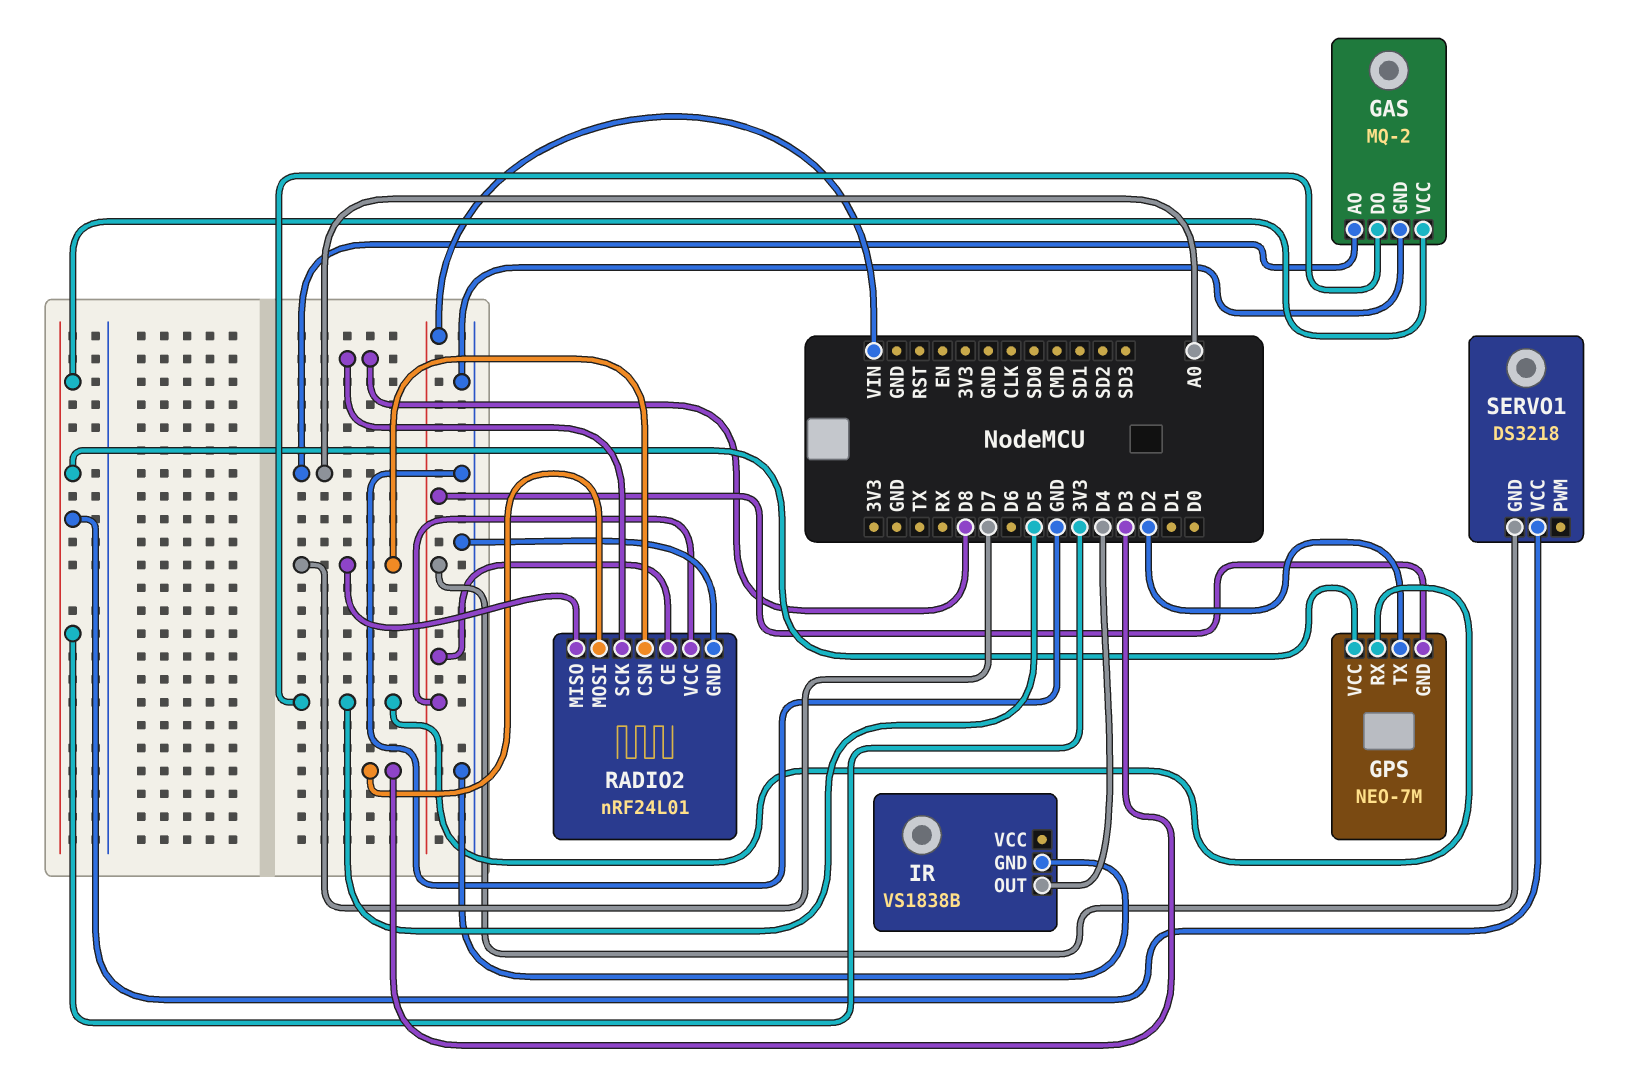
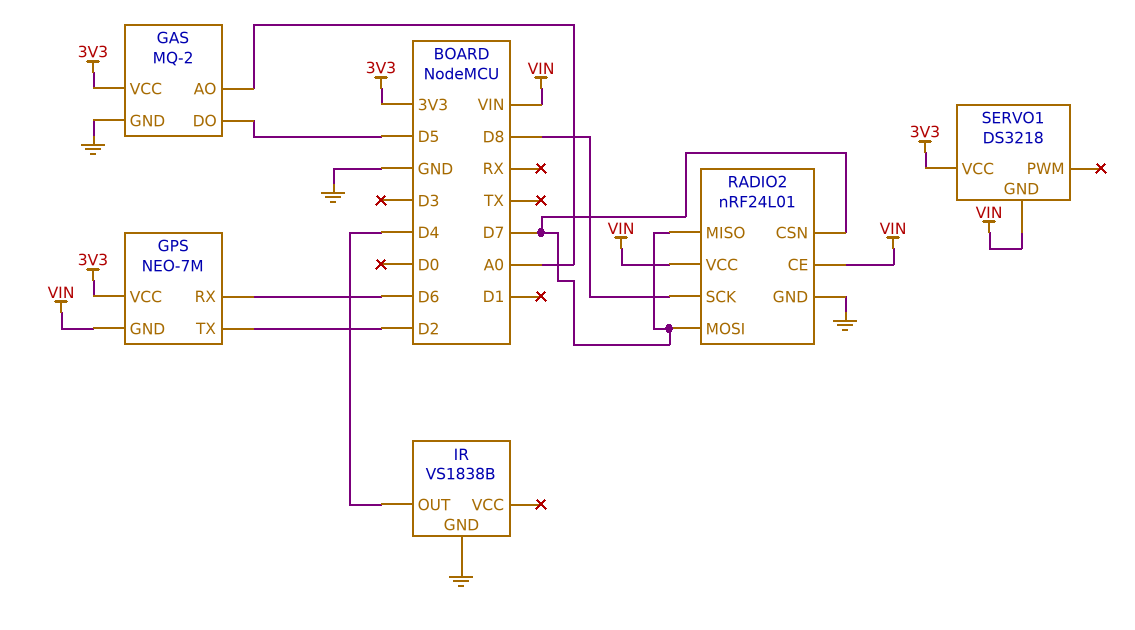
GPS pin RX: D5 -> D6
RADIO2 pin MOSI: D3 -> D7

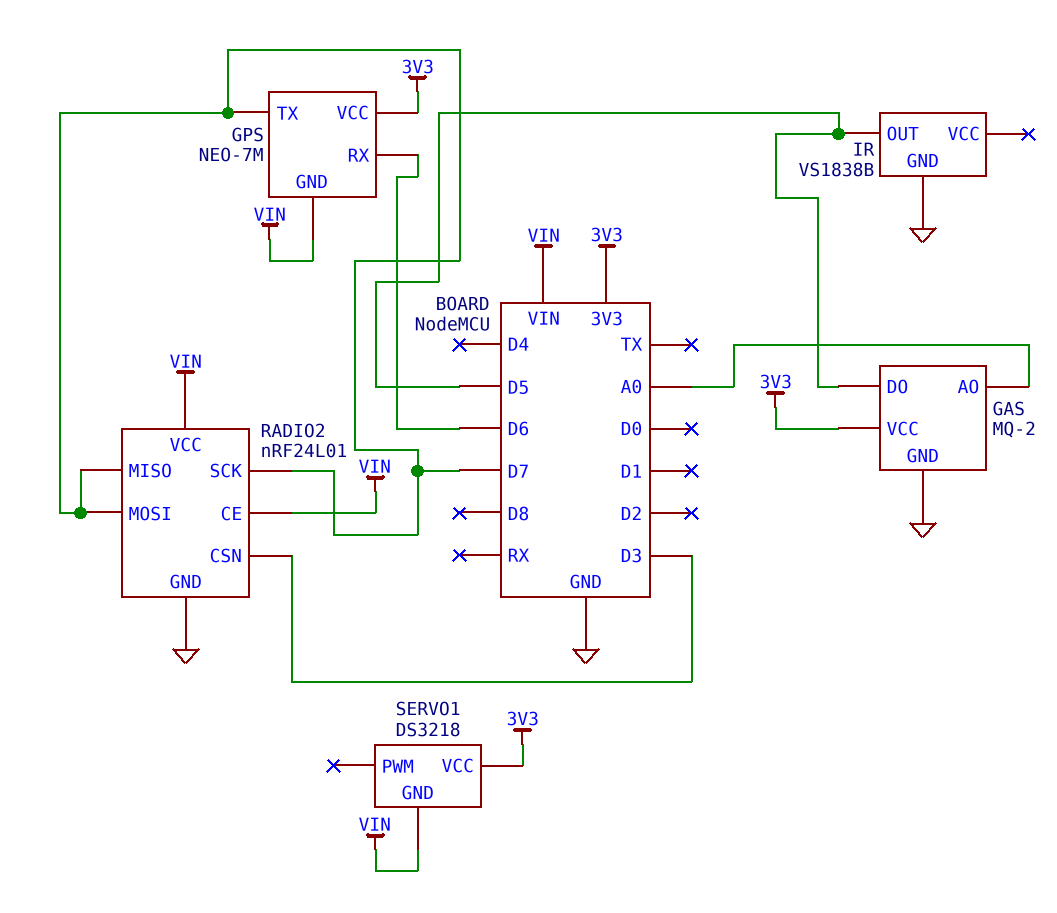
GPS pin TX: D2 -> D7
IR pin OUT: D4 -> D5
RADIO2 pin CSN: D7 -> D3
RADIO2 pin SCK: D8 -> D7

